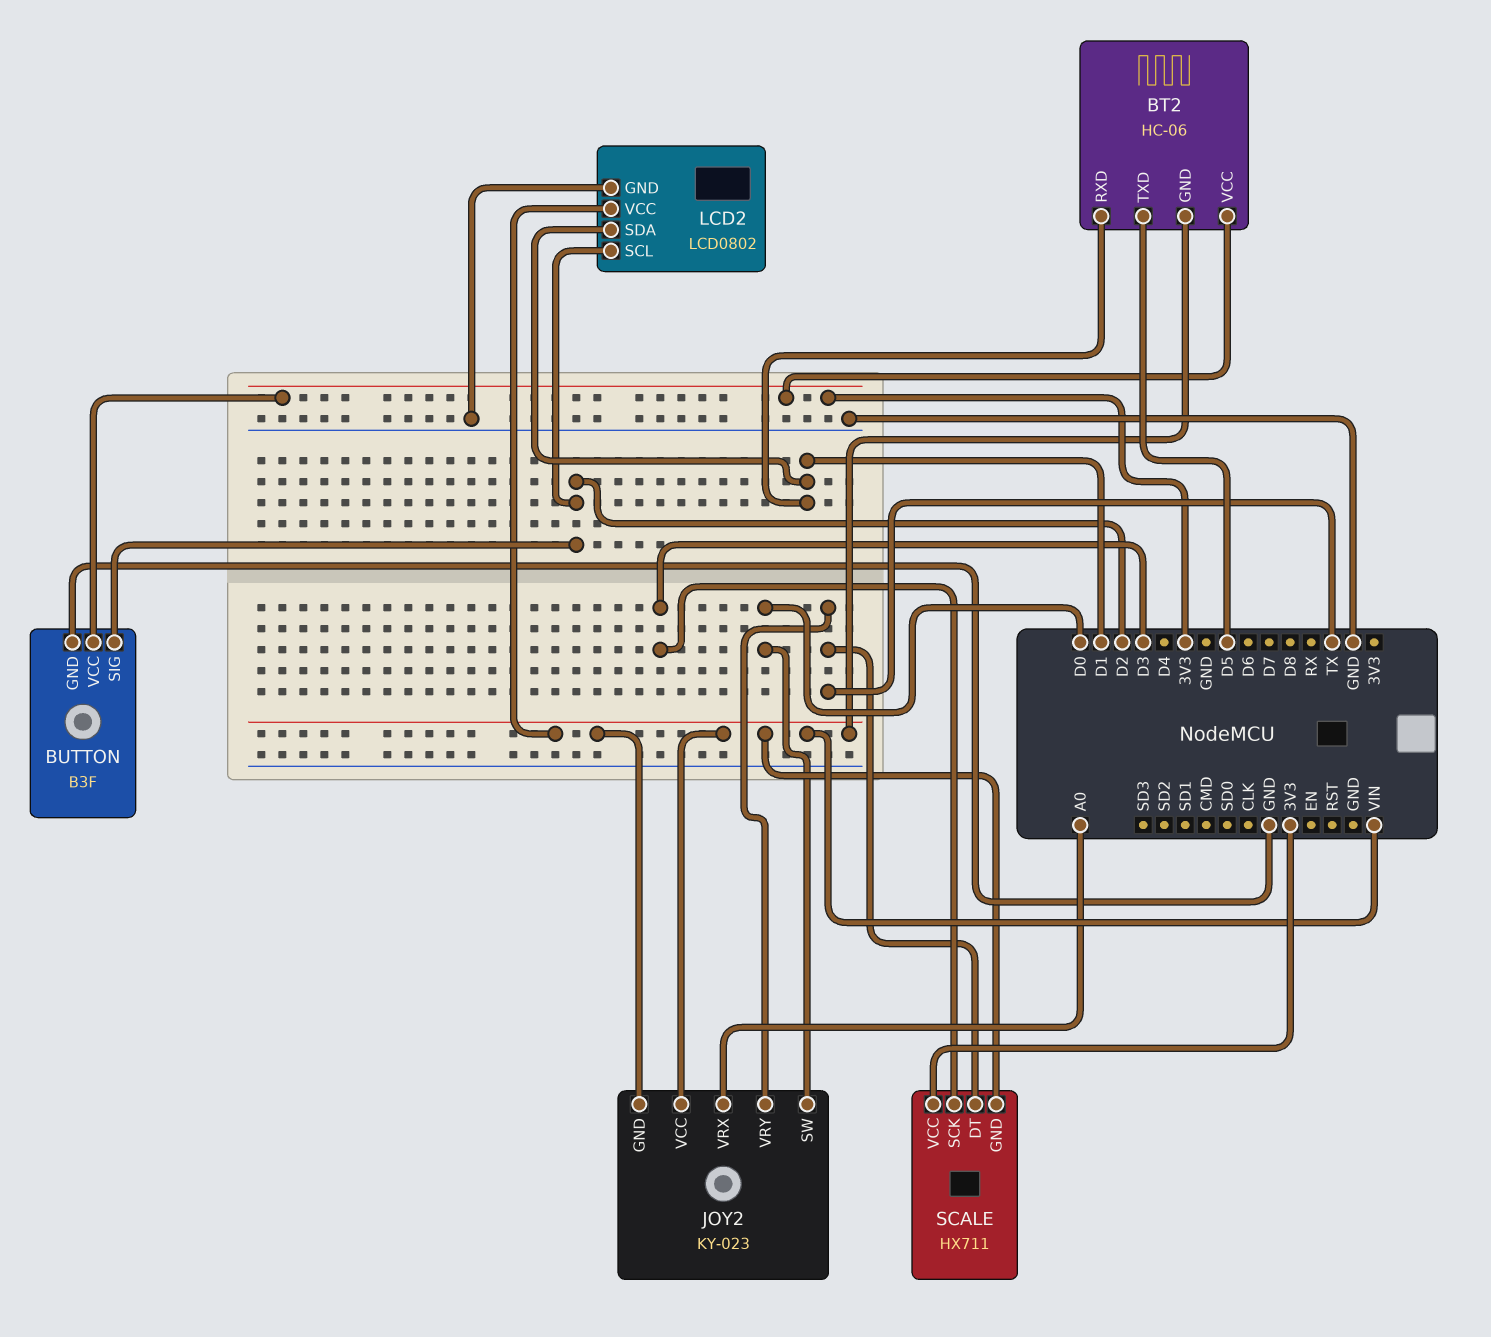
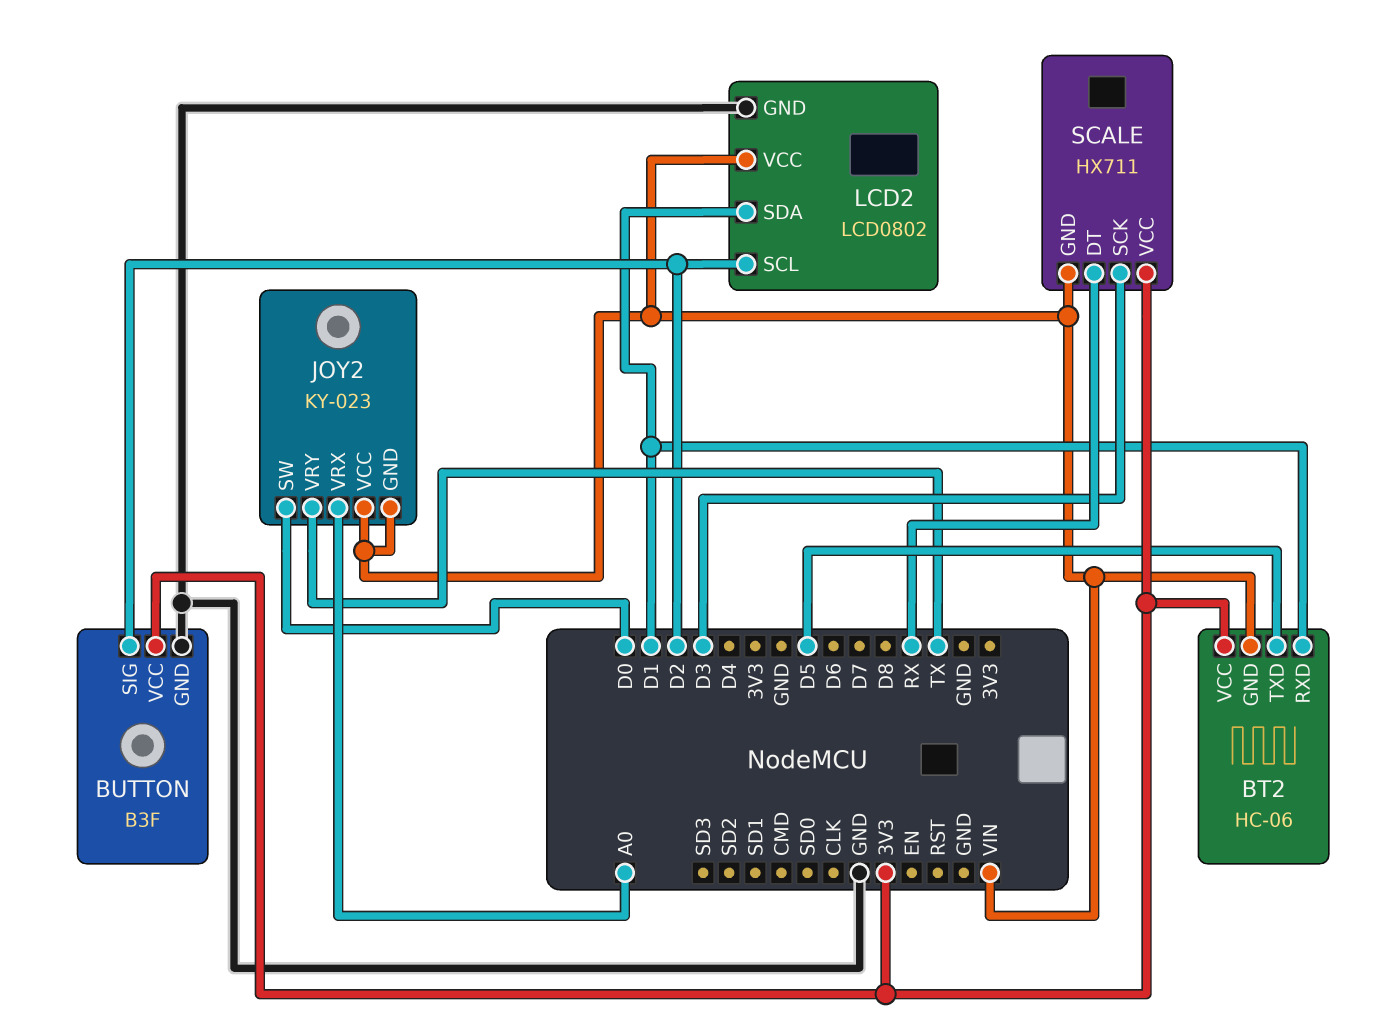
SCALE pin DT: TX -> RX

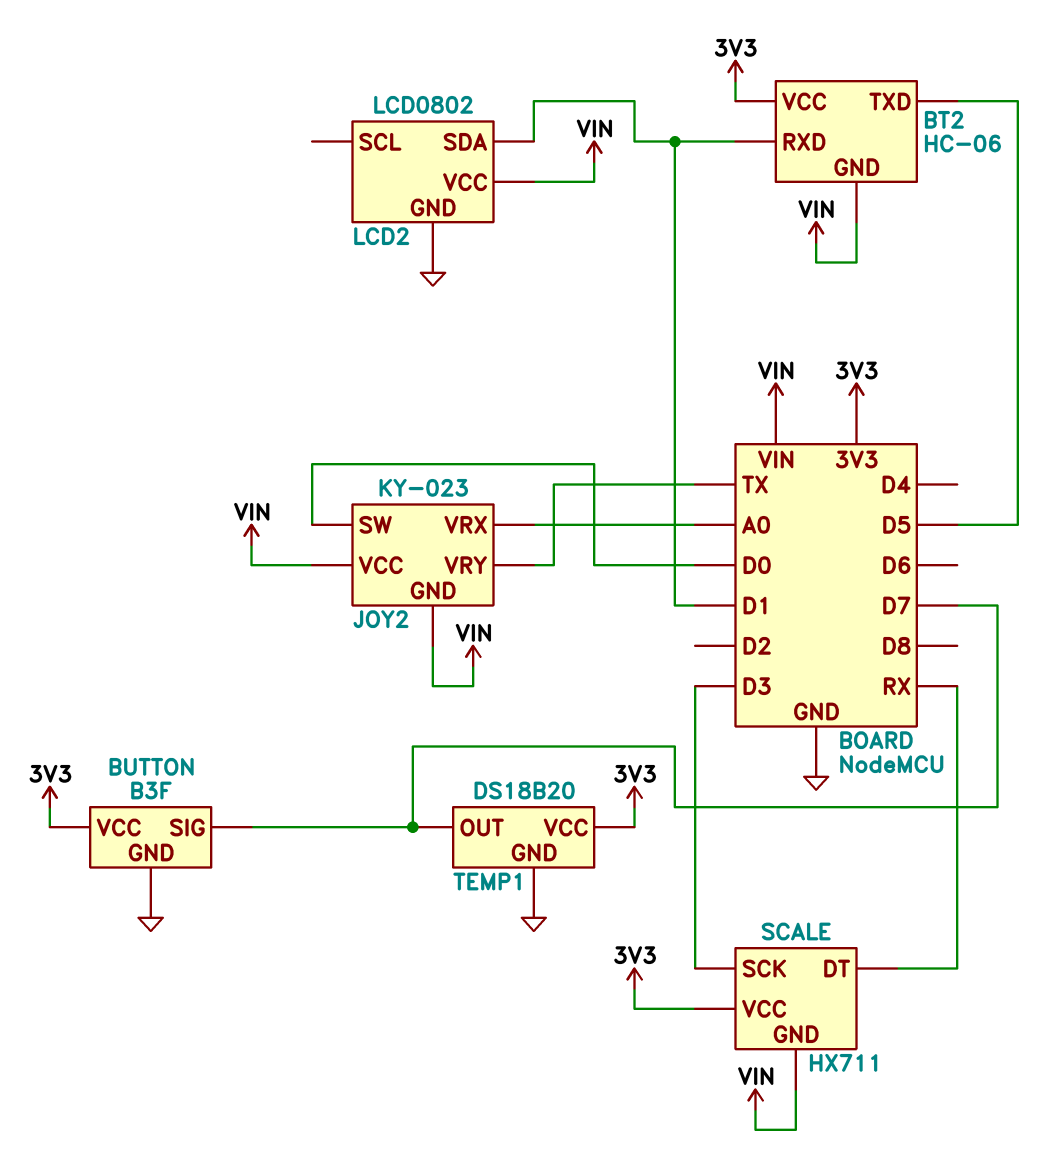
BUTTON pin SIG: D2 -> D7
LCD2 pin SCL: D2 -> none
TEMP1: none -> DS18B20
TEMP1 pin GND: none -> GND
TEMP1 pin OUT: none -> D7
TEMP1 pin VCC: none -> 3V3

